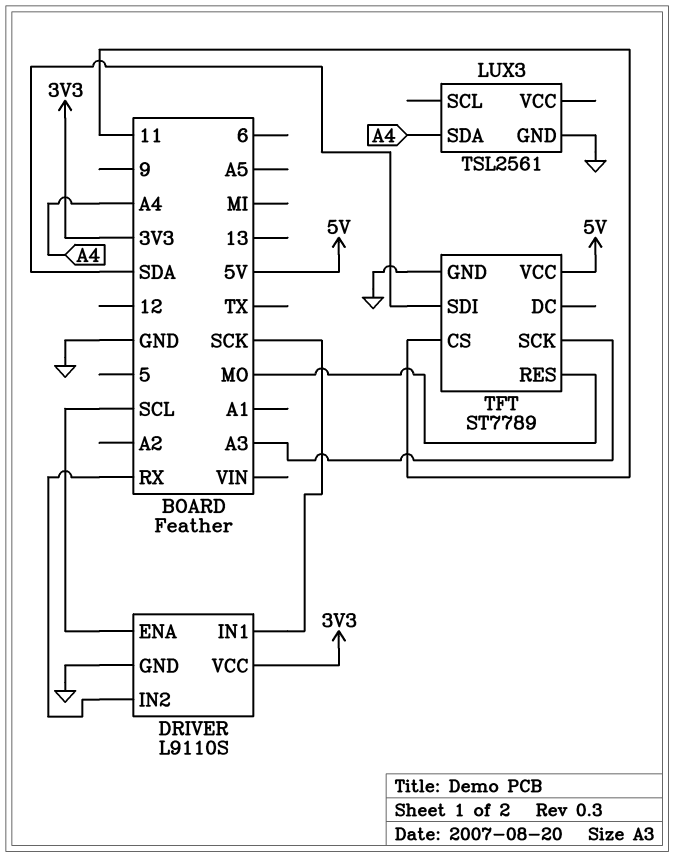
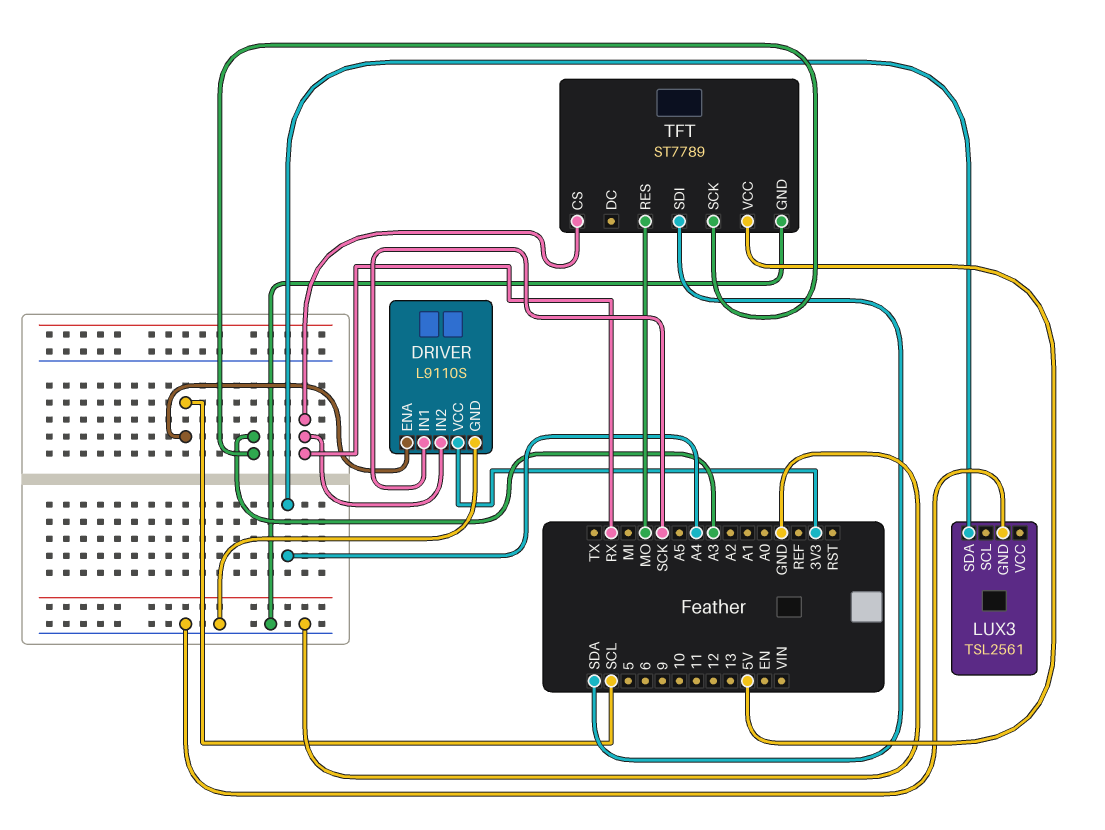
TFT pin CS: 11 -> RX

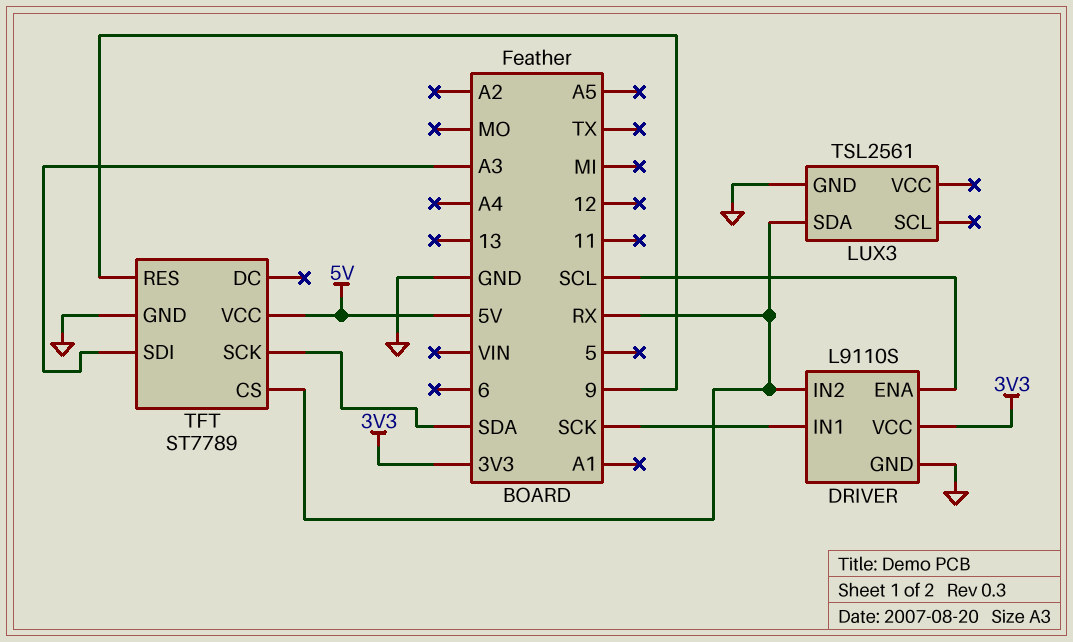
LUX3 pin SDA: A4 -> RX
TFT pin RES: MO -> 9
TFT pin SCK: A3 -> SDA
TFT pin SDI: SDA -> A3

